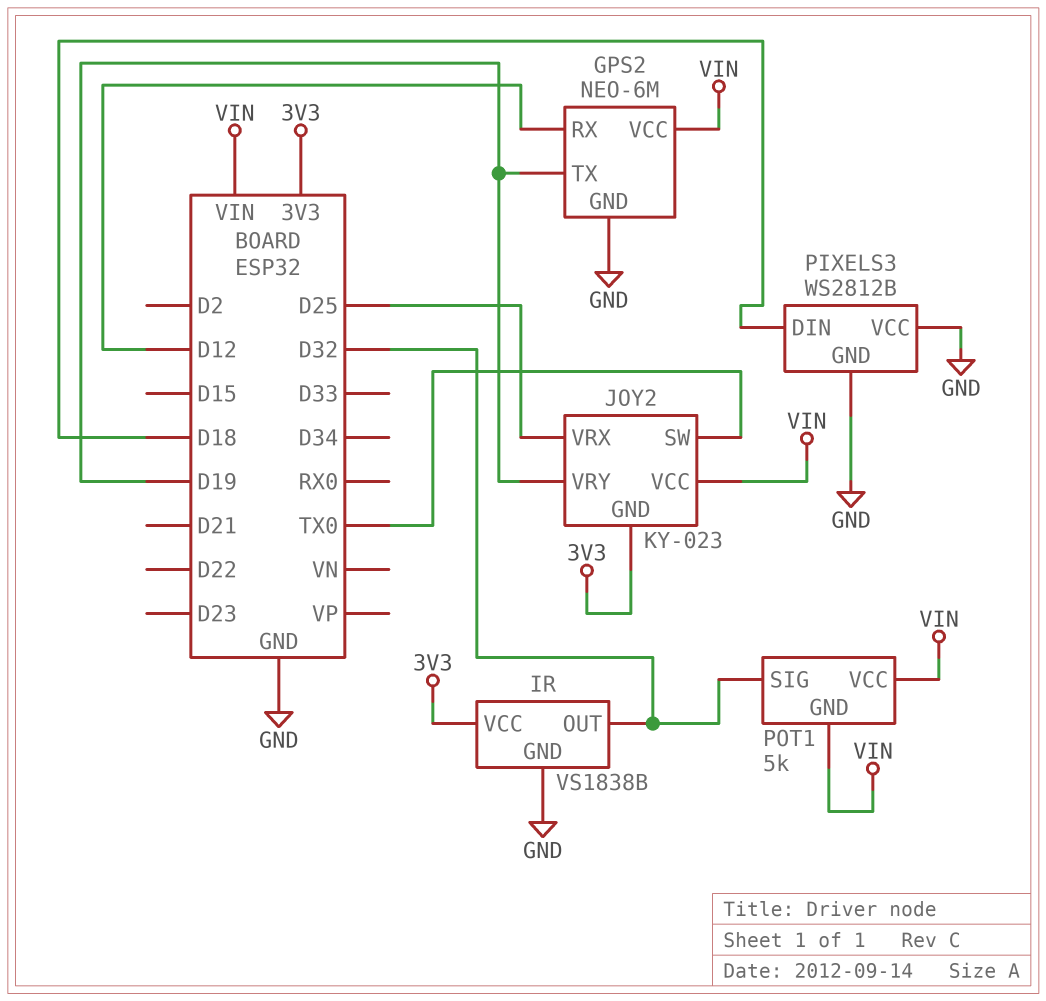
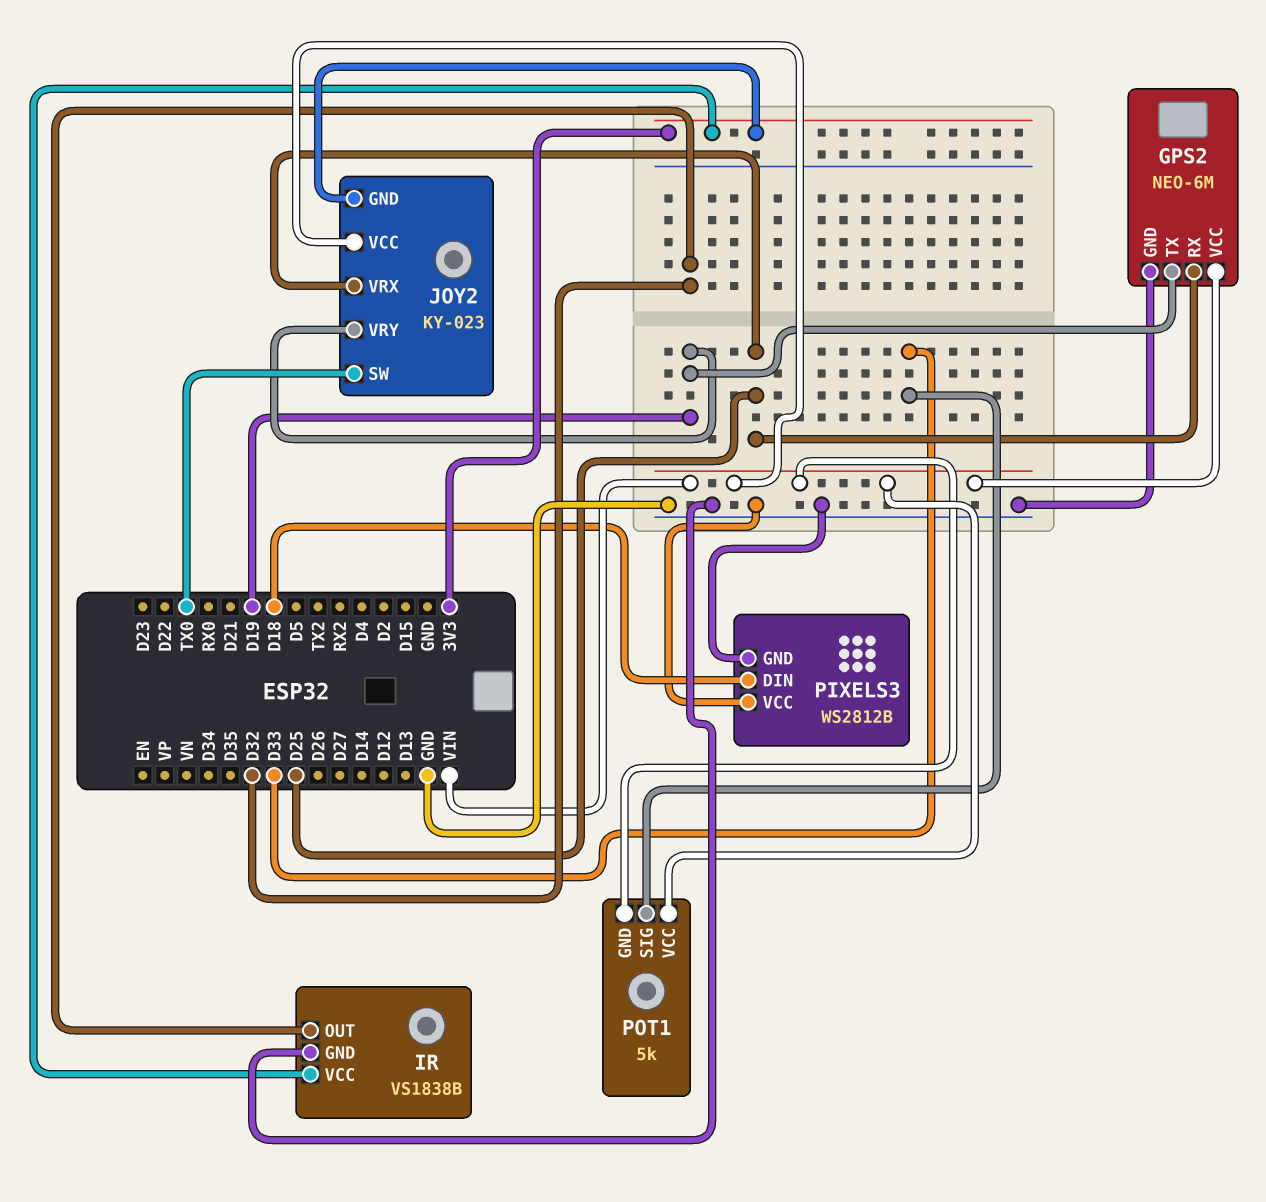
GPS2 pin RX: D12 -> D25
POT1 pin SIG: D32 -> D33

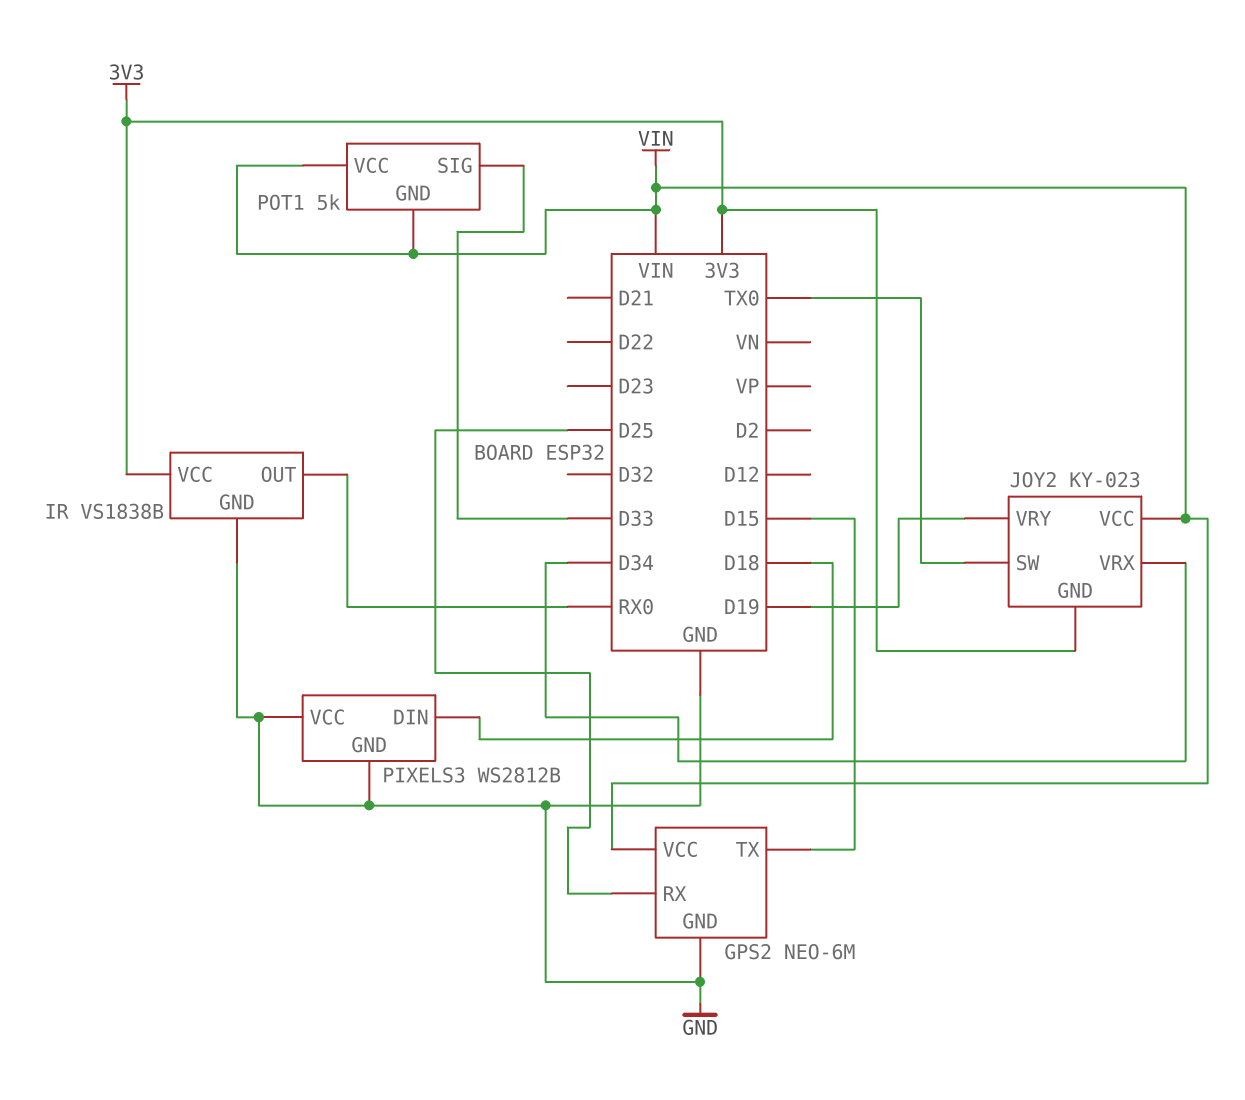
GPS2 pin TX: D19 -> D15
IR pin OUT: D32 -> RX0
JOY2 pin VRX: D25 -> D34

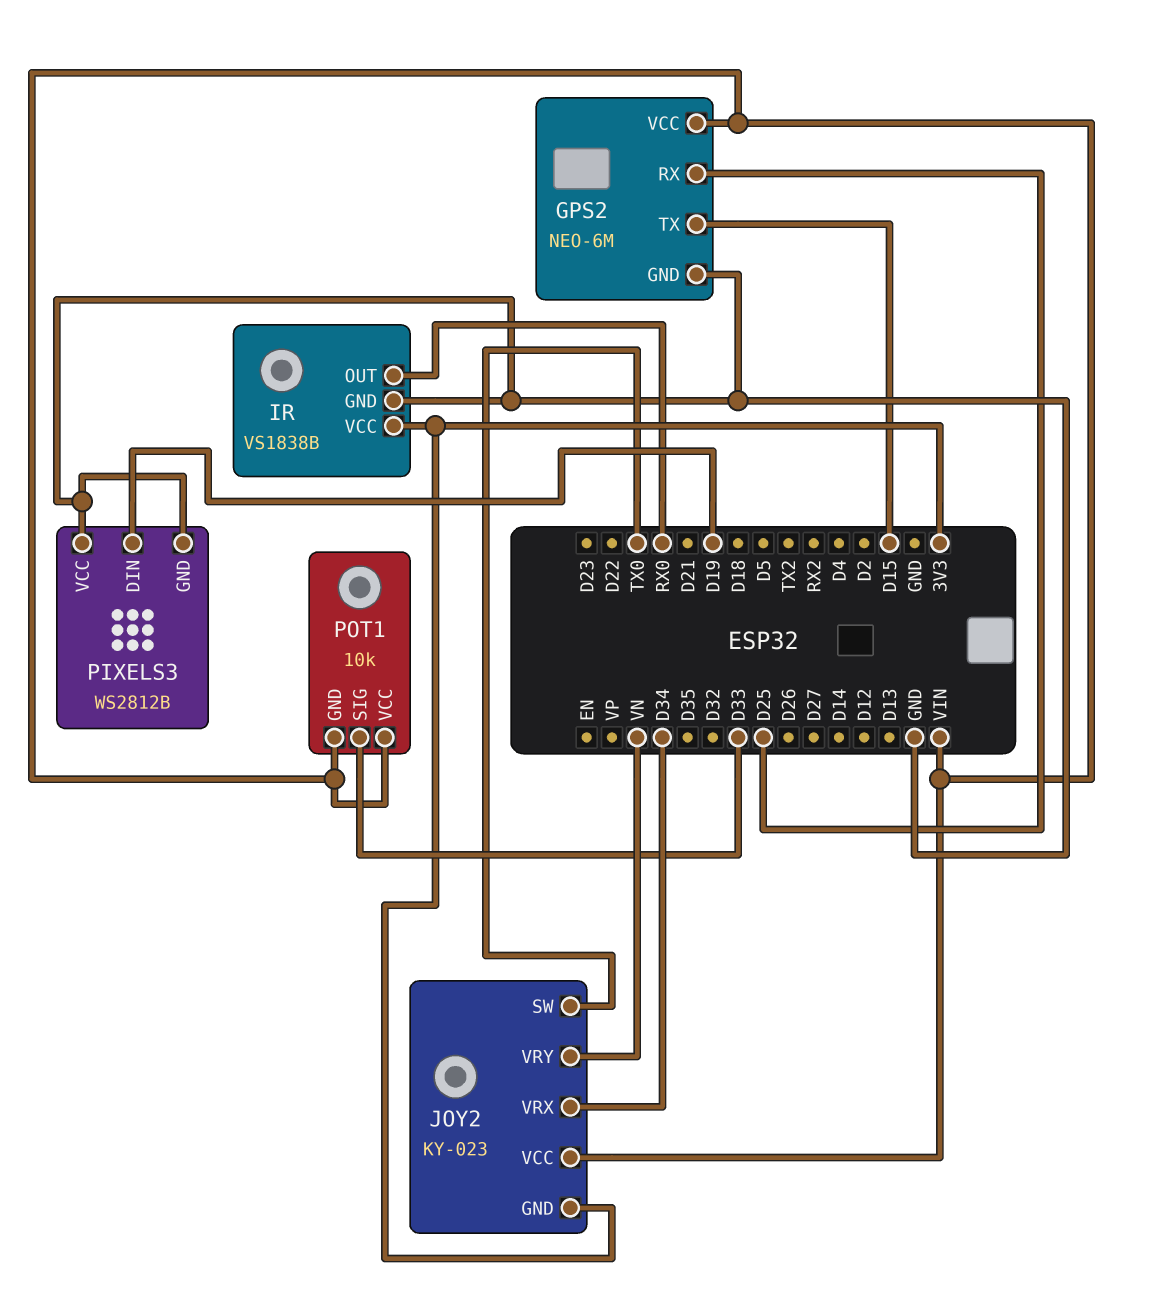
JOY2 pin VRY: D19 -> VN
PIXELS3 pin DIN: D18 -> D19
POT1: 5k -> 10k

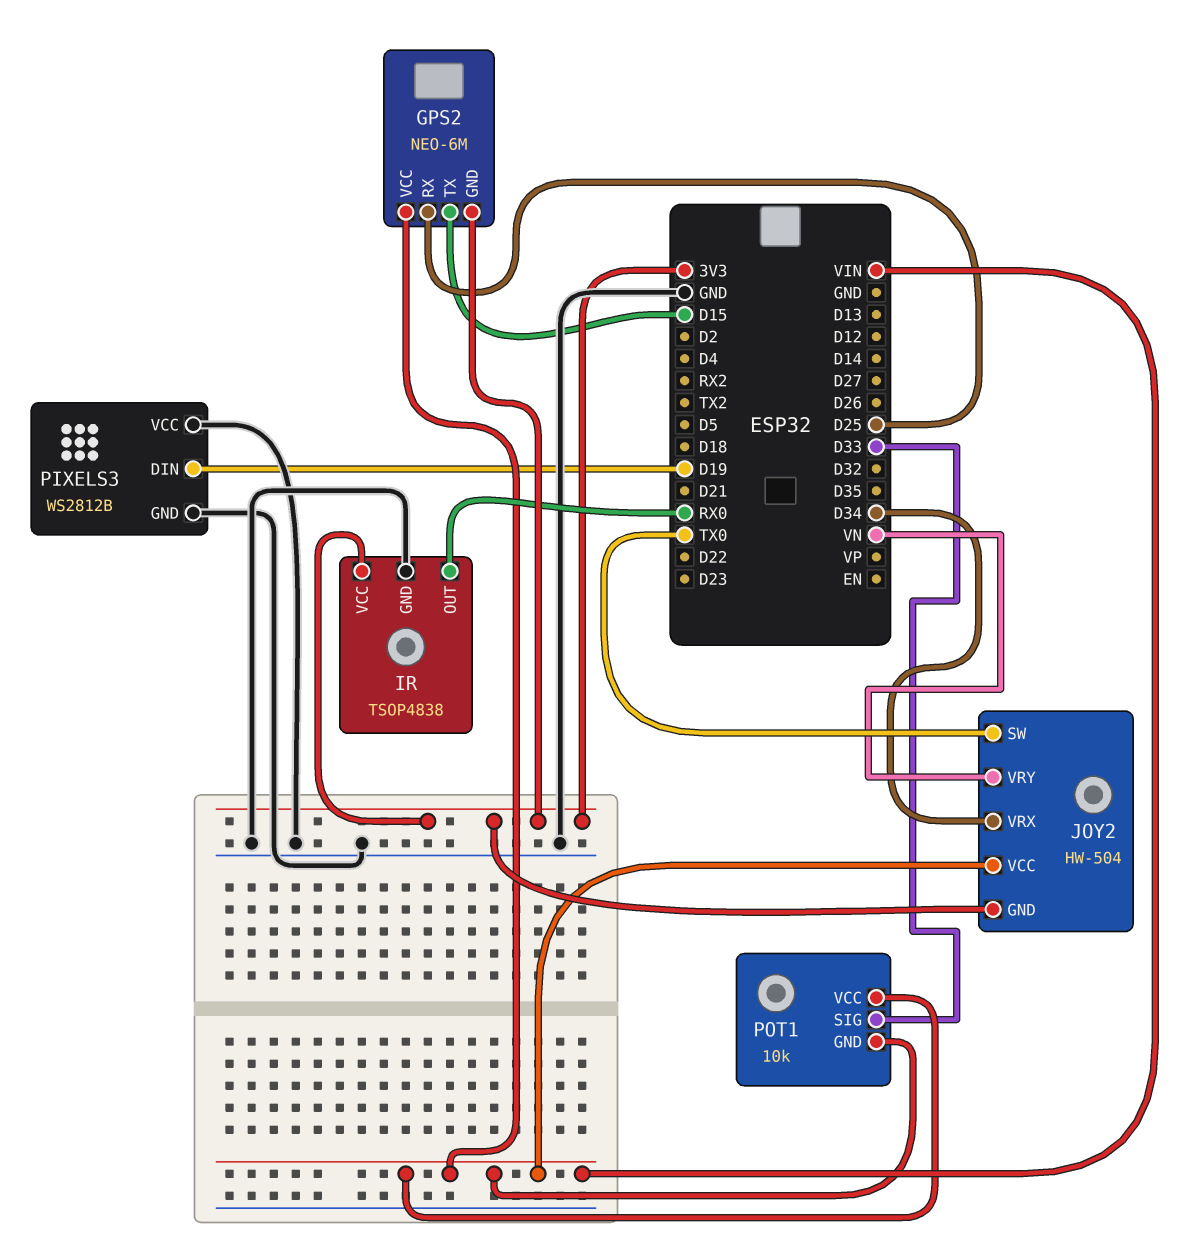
GPS2 pin GND: GND -> 3V3
IR: VS1838B -> TSOP4838
JOY2: KY-023 -> HW-504

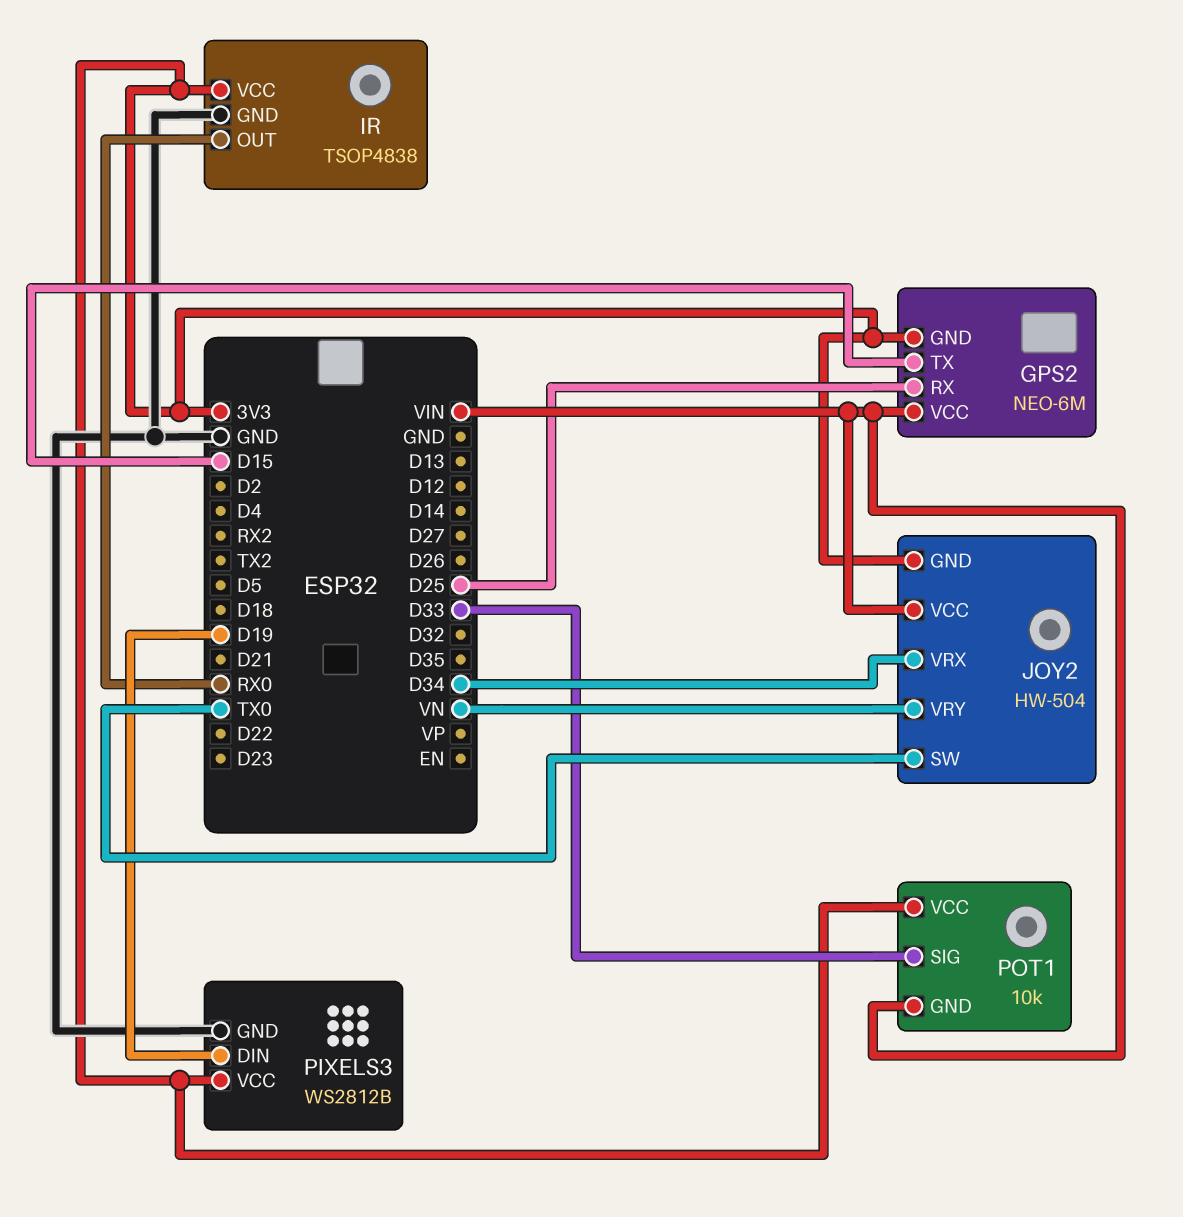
PIXELS3 pin VCC: GND -> 3V3
POT1 pin VCC: VIN -> 3V3

